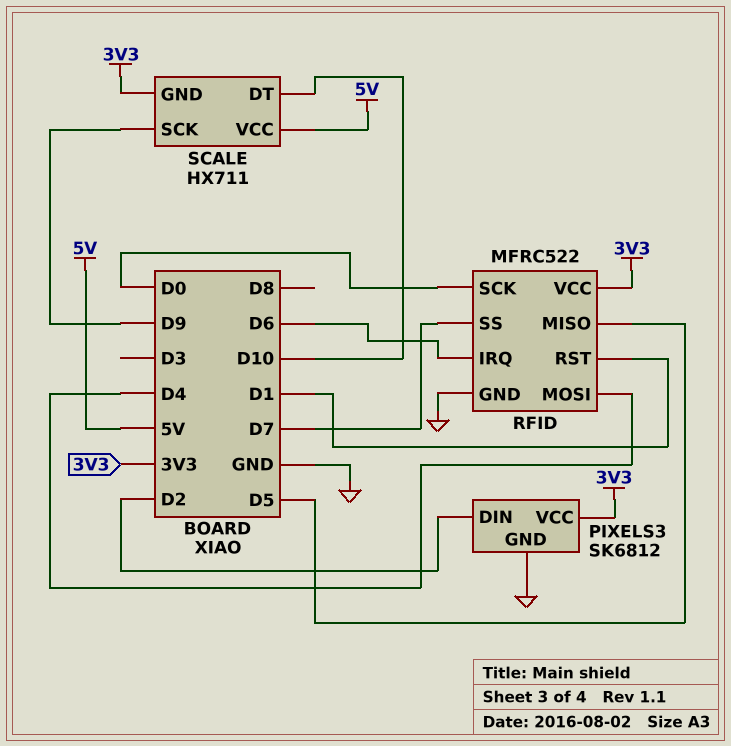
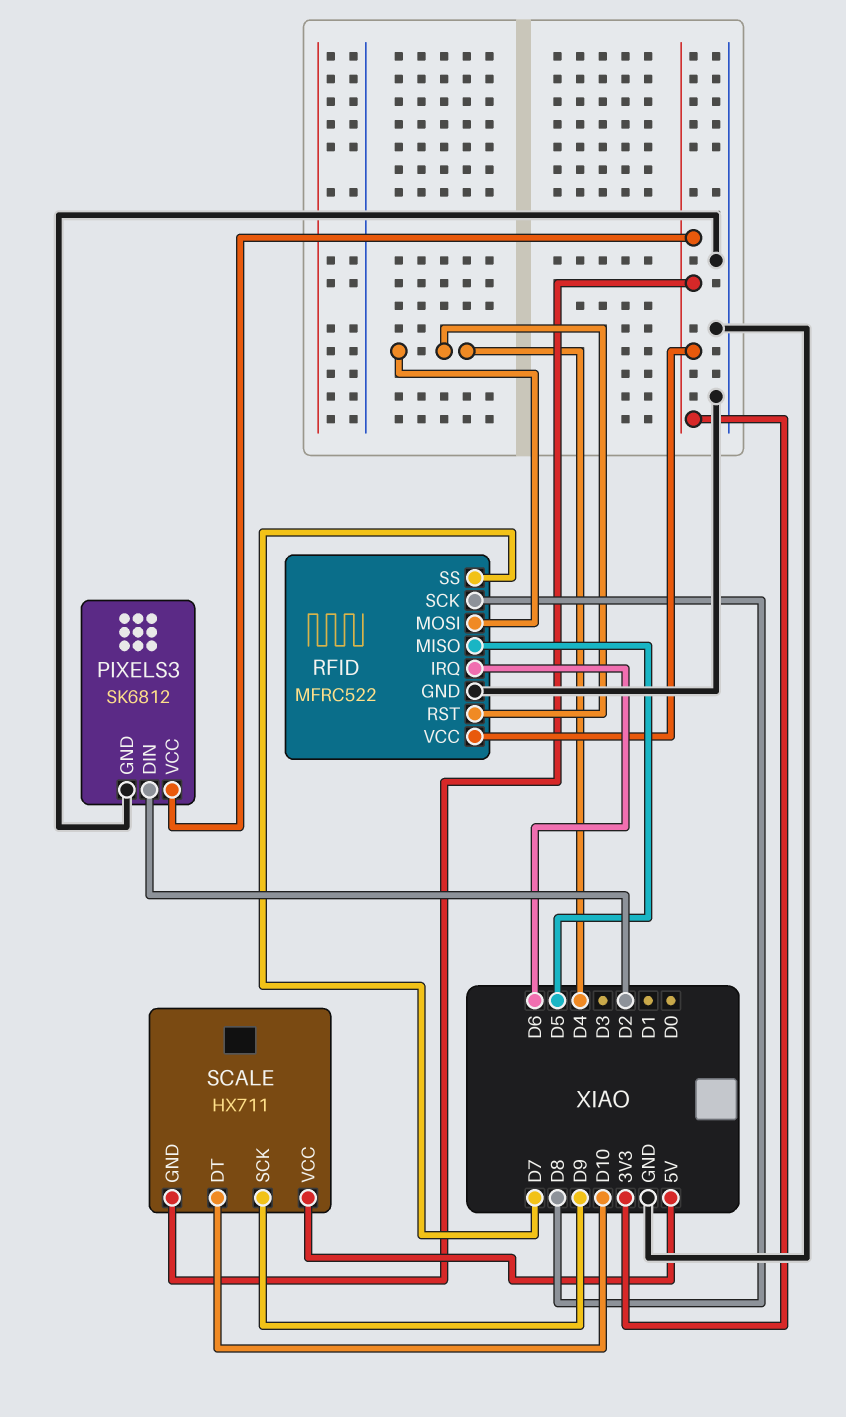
RFID pin RST: D1 -> D4
RFID pin SCK: D0 -> D8

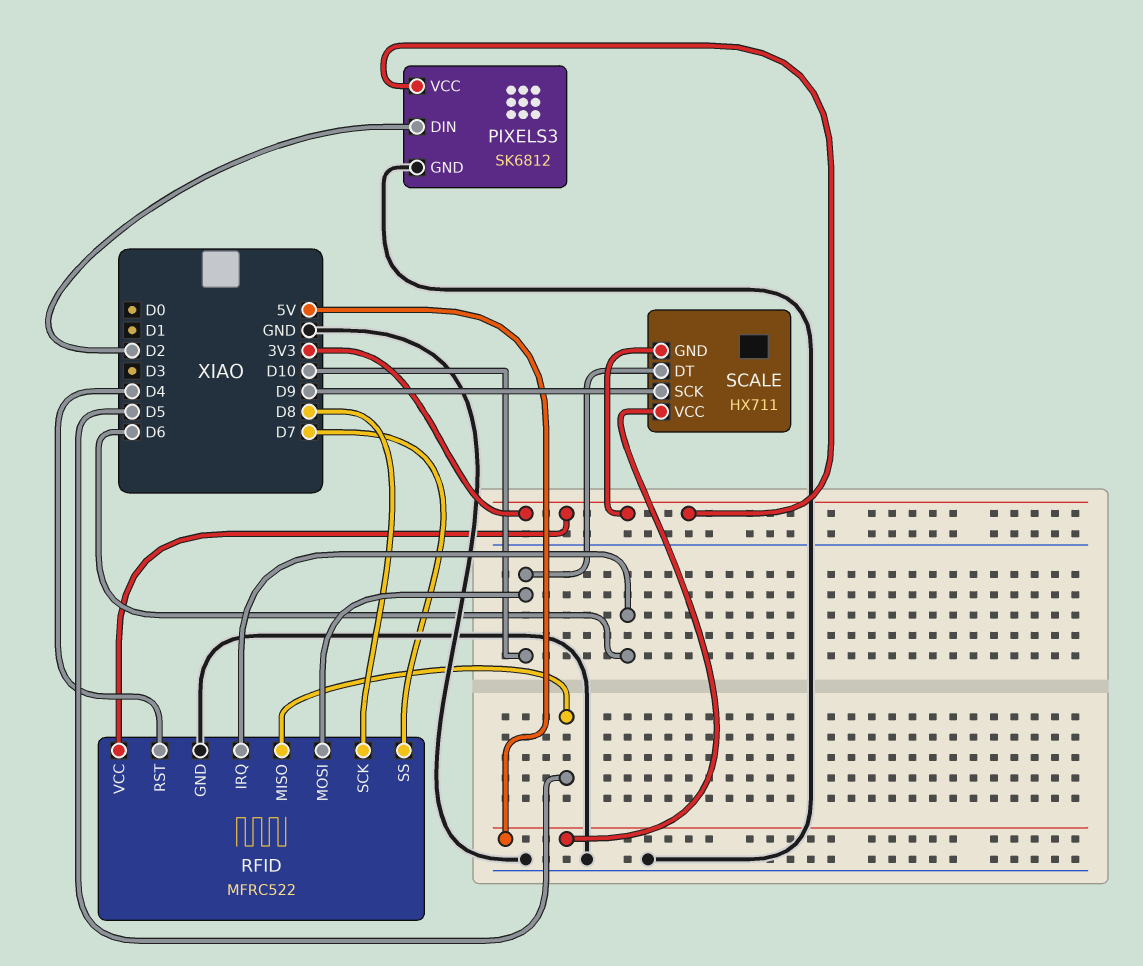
RFID pin MOSI: D4 -> D10

